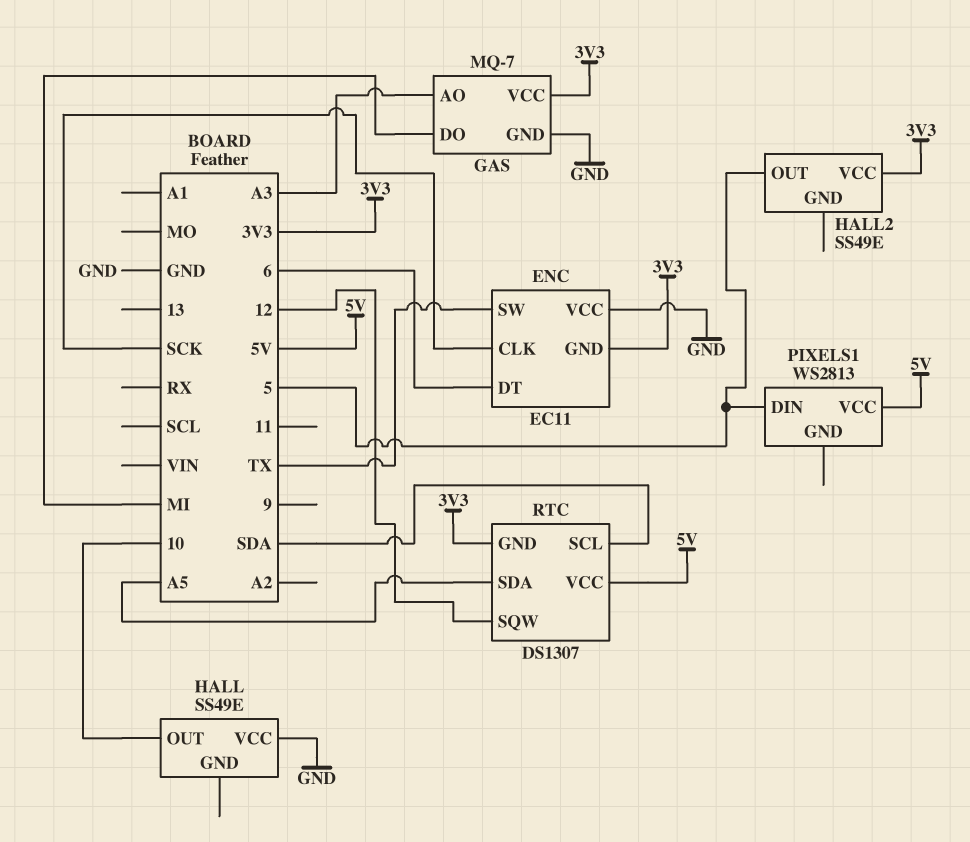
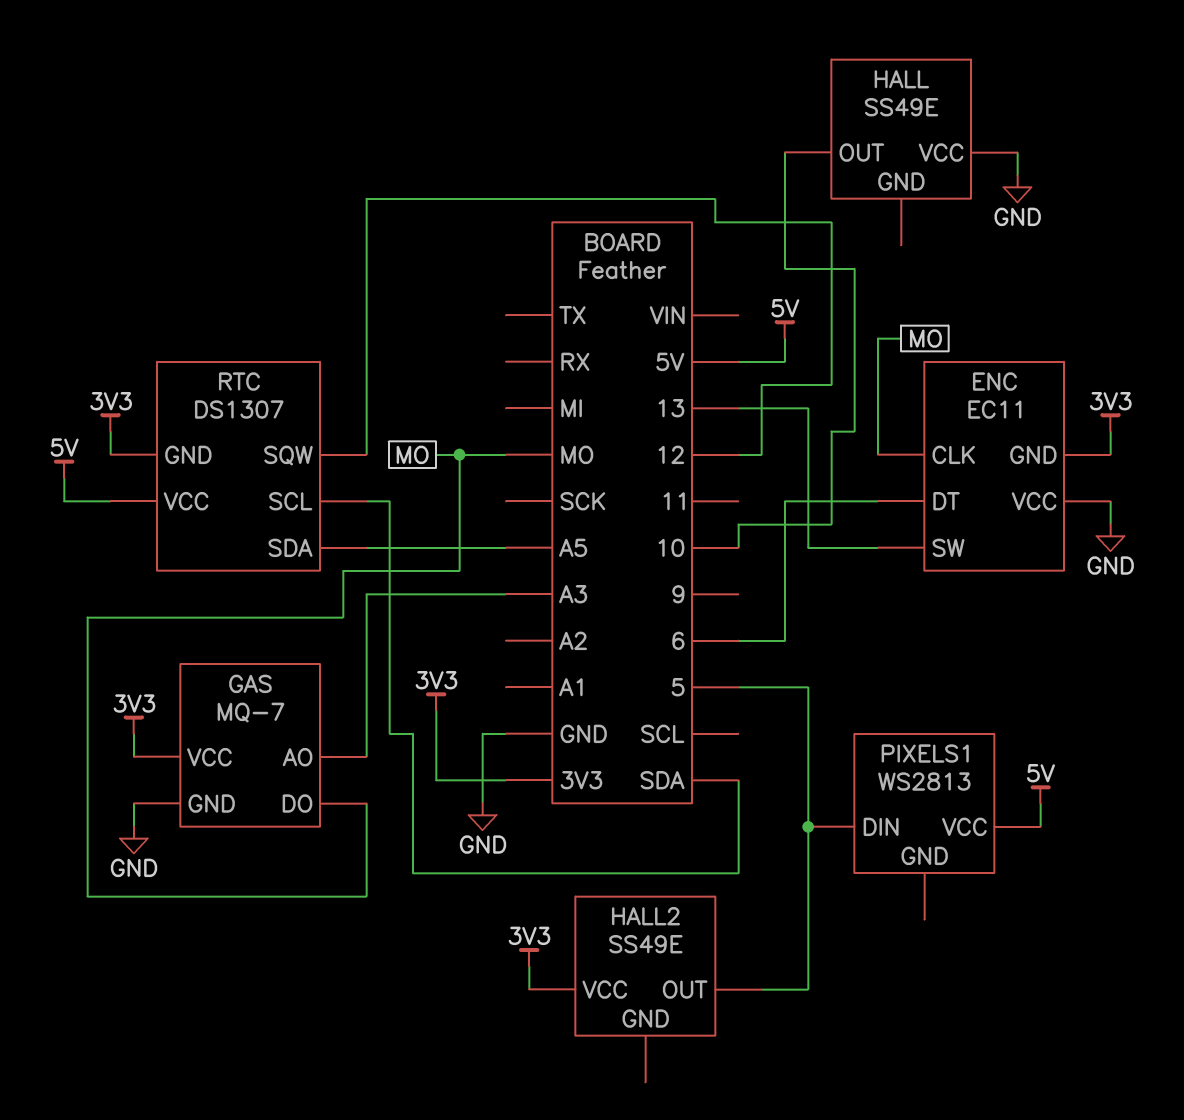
ENC pin CLK: SCK -> MO
ENC pin SW: TX -> 13
GAS pin DO: MI -> MO

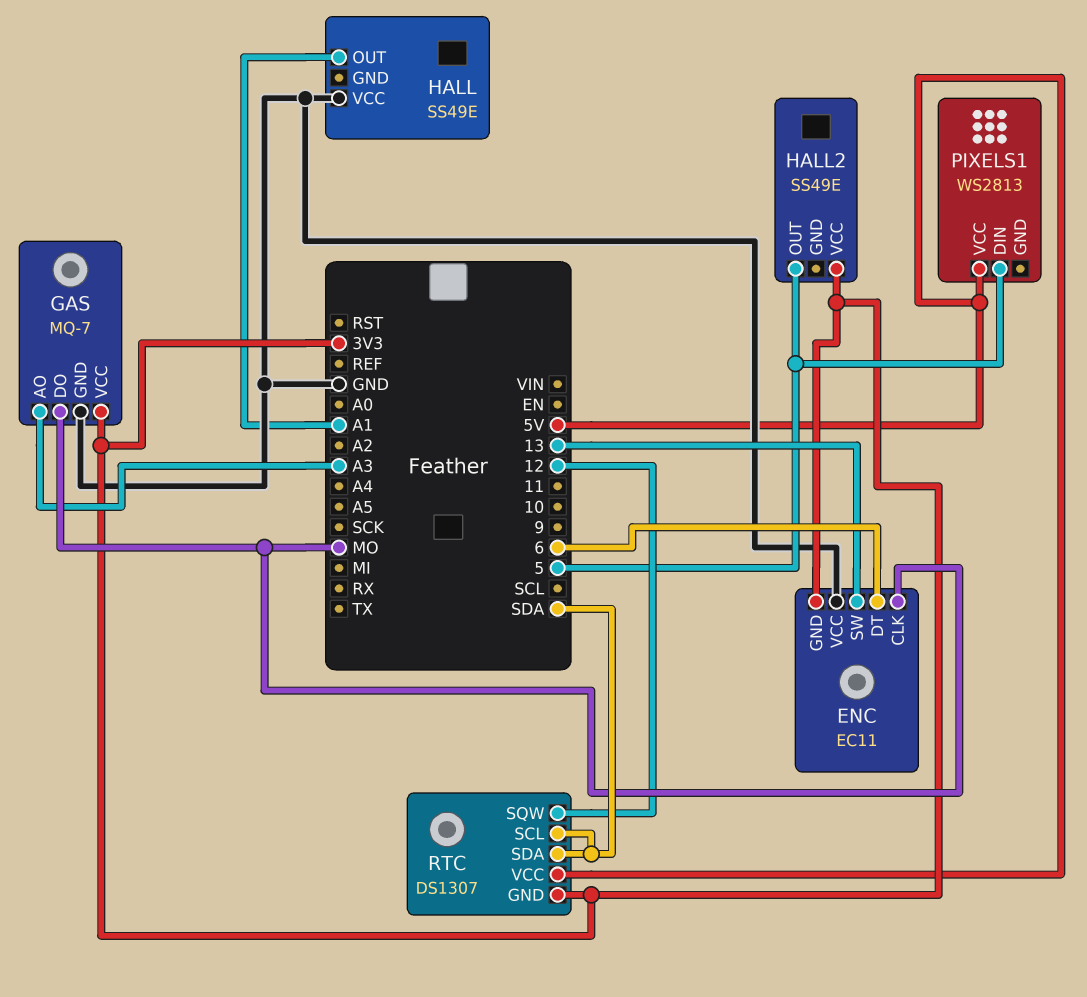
HALL pin OUT: 10 -> A1
RTC pin SDA: A5 -> SDA

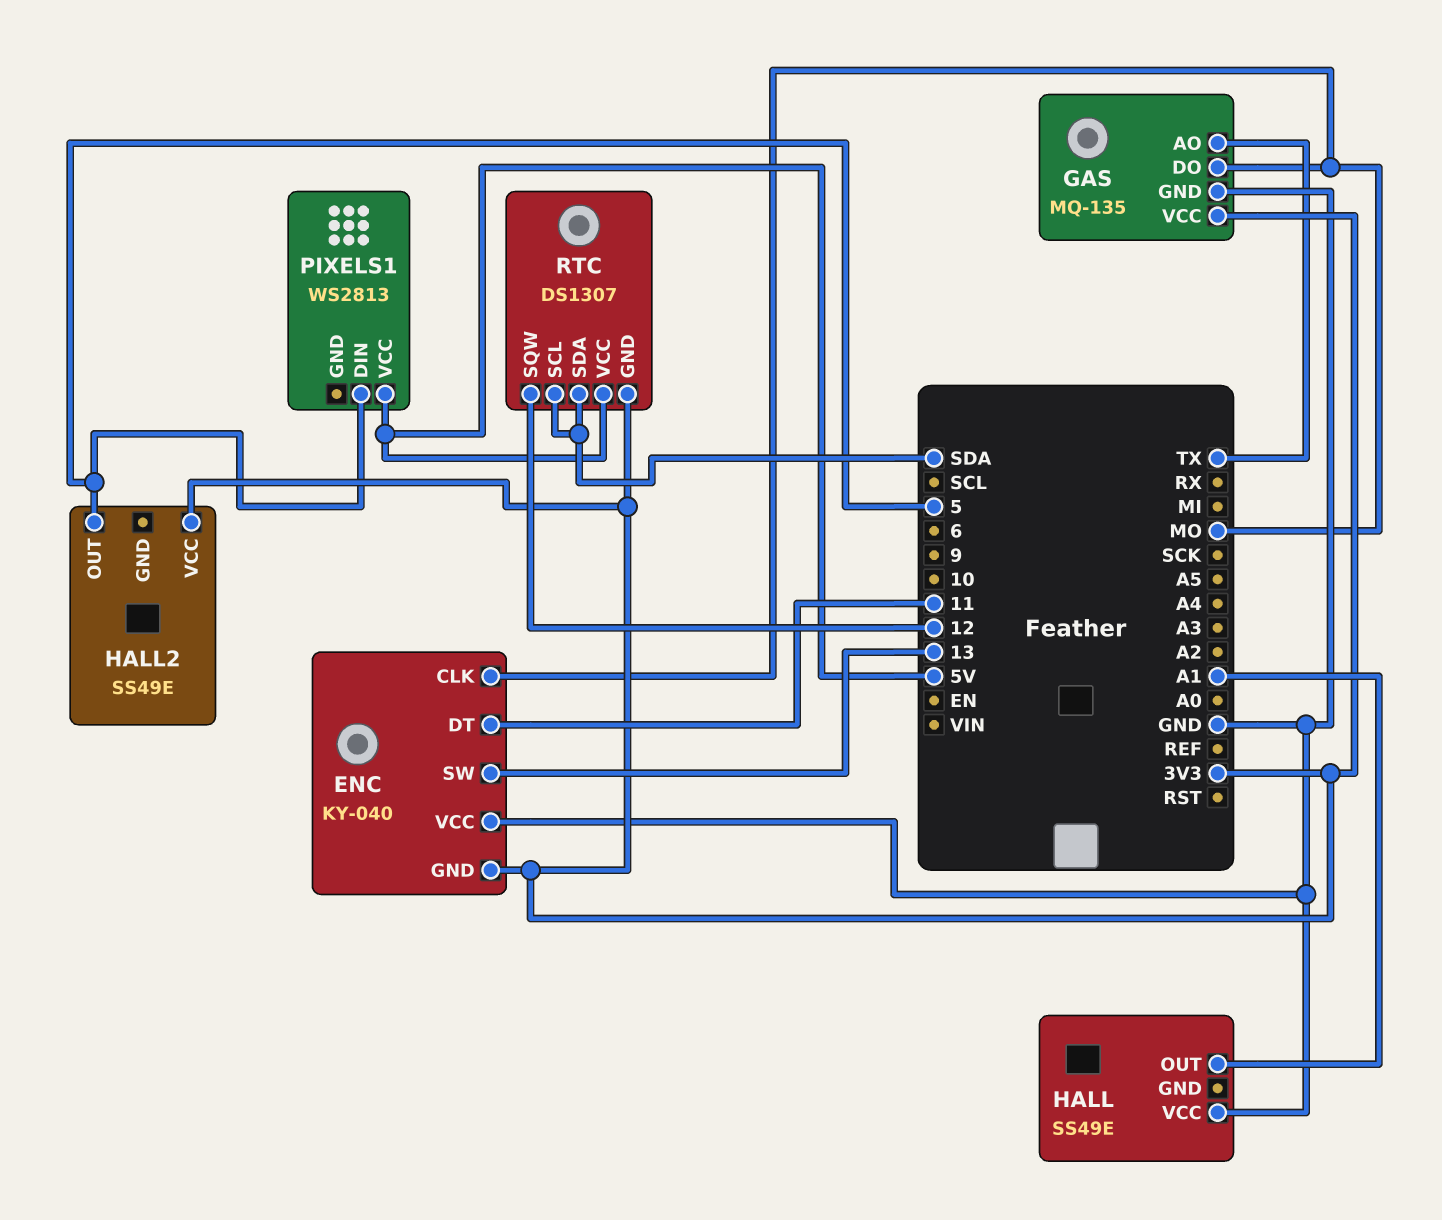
ENC: EC11 -> KY-040
ENC pin DT: 6 -> 11
GAS: MQ-7 -> MQ-135
GAS pin AO: A3 -> TX

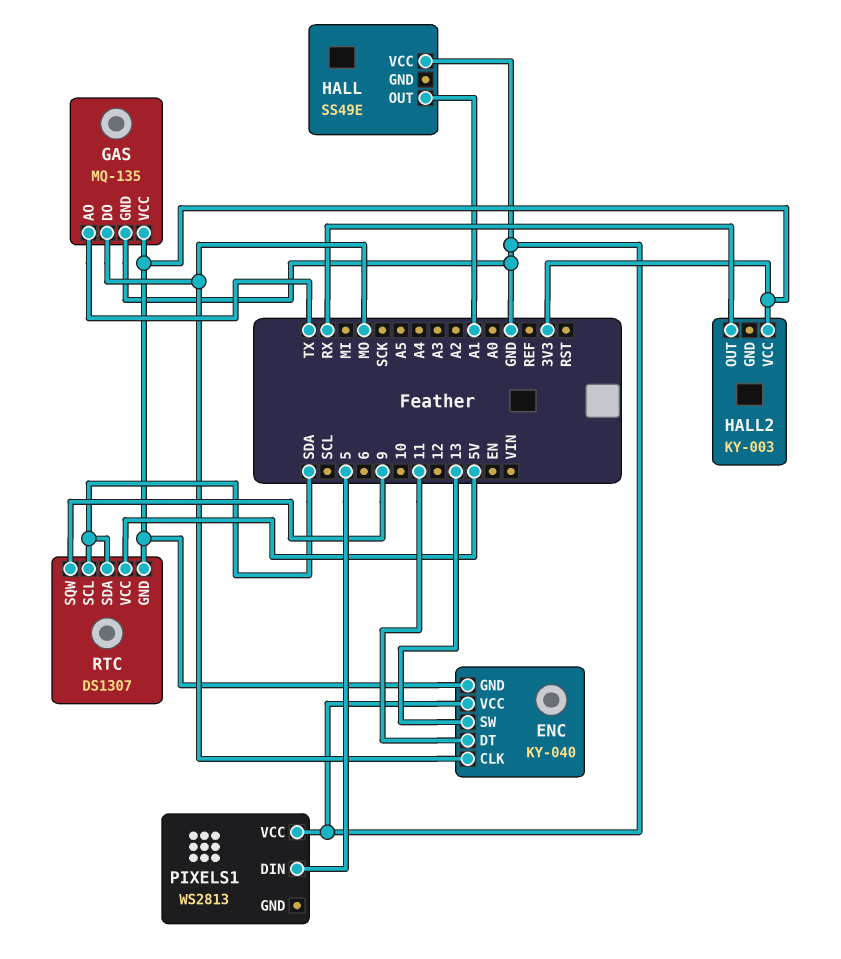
HALL2: SS49E -> KY-003
HALL2 pin OUT: 5 -> RX
PIXELS1 pin VCC: 5V -> GND
RTC pin SQW: 12 -> 9

